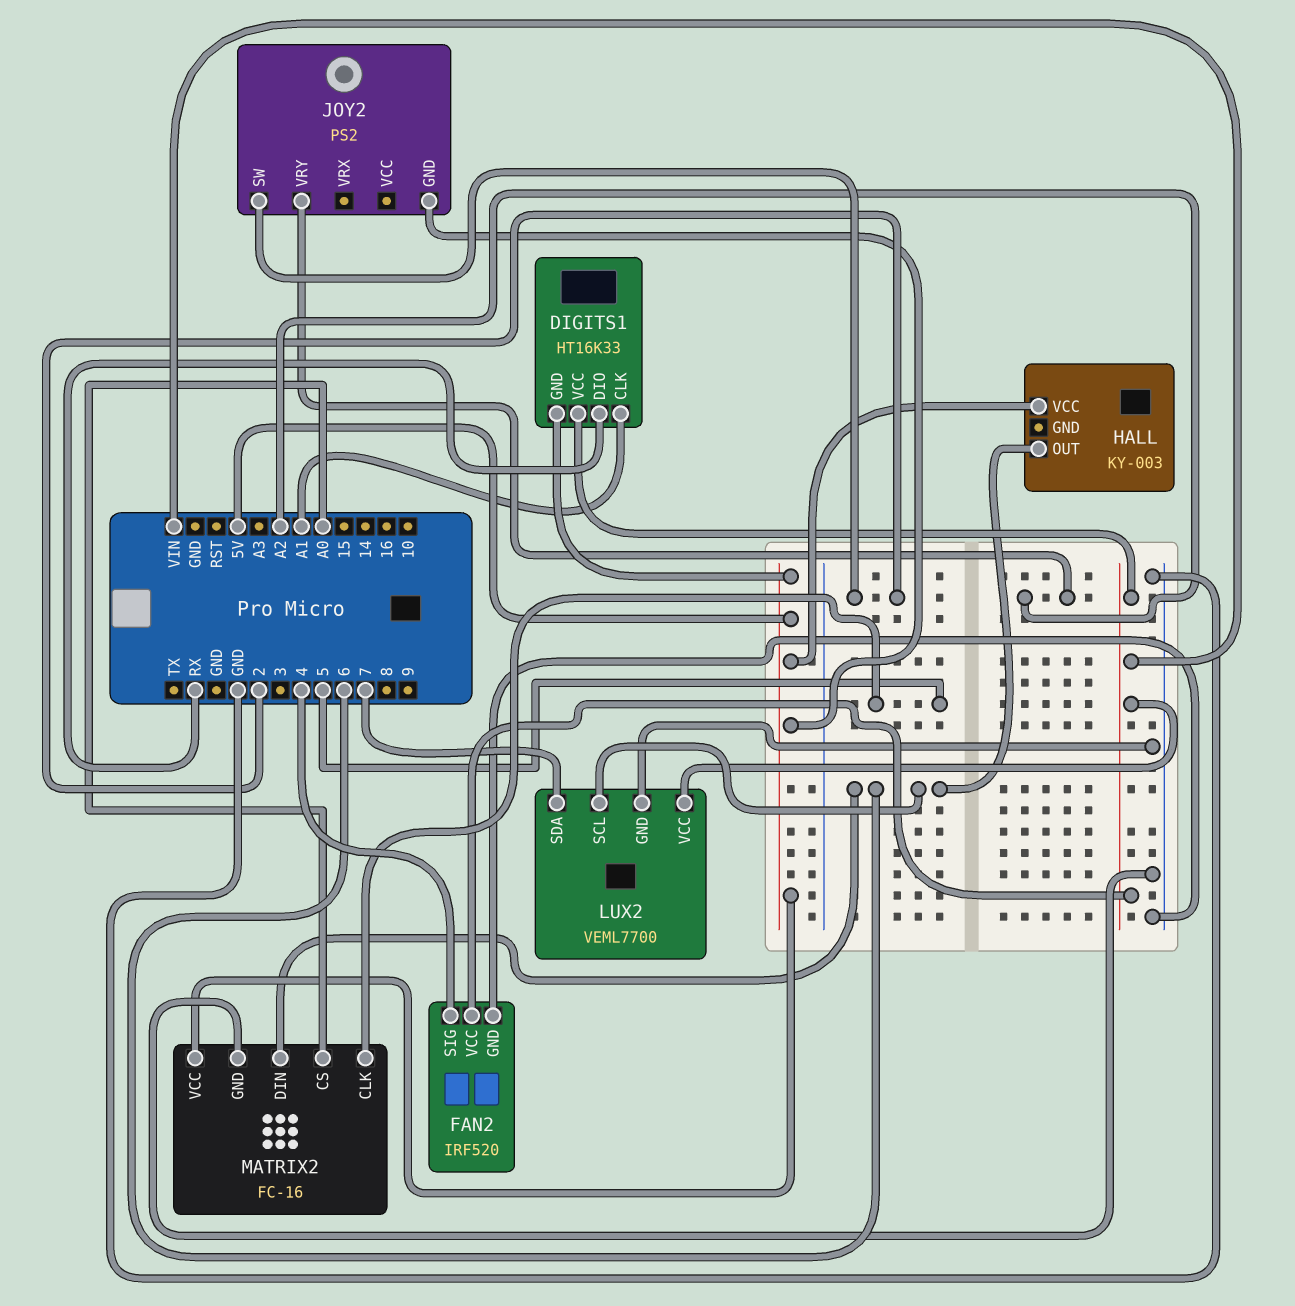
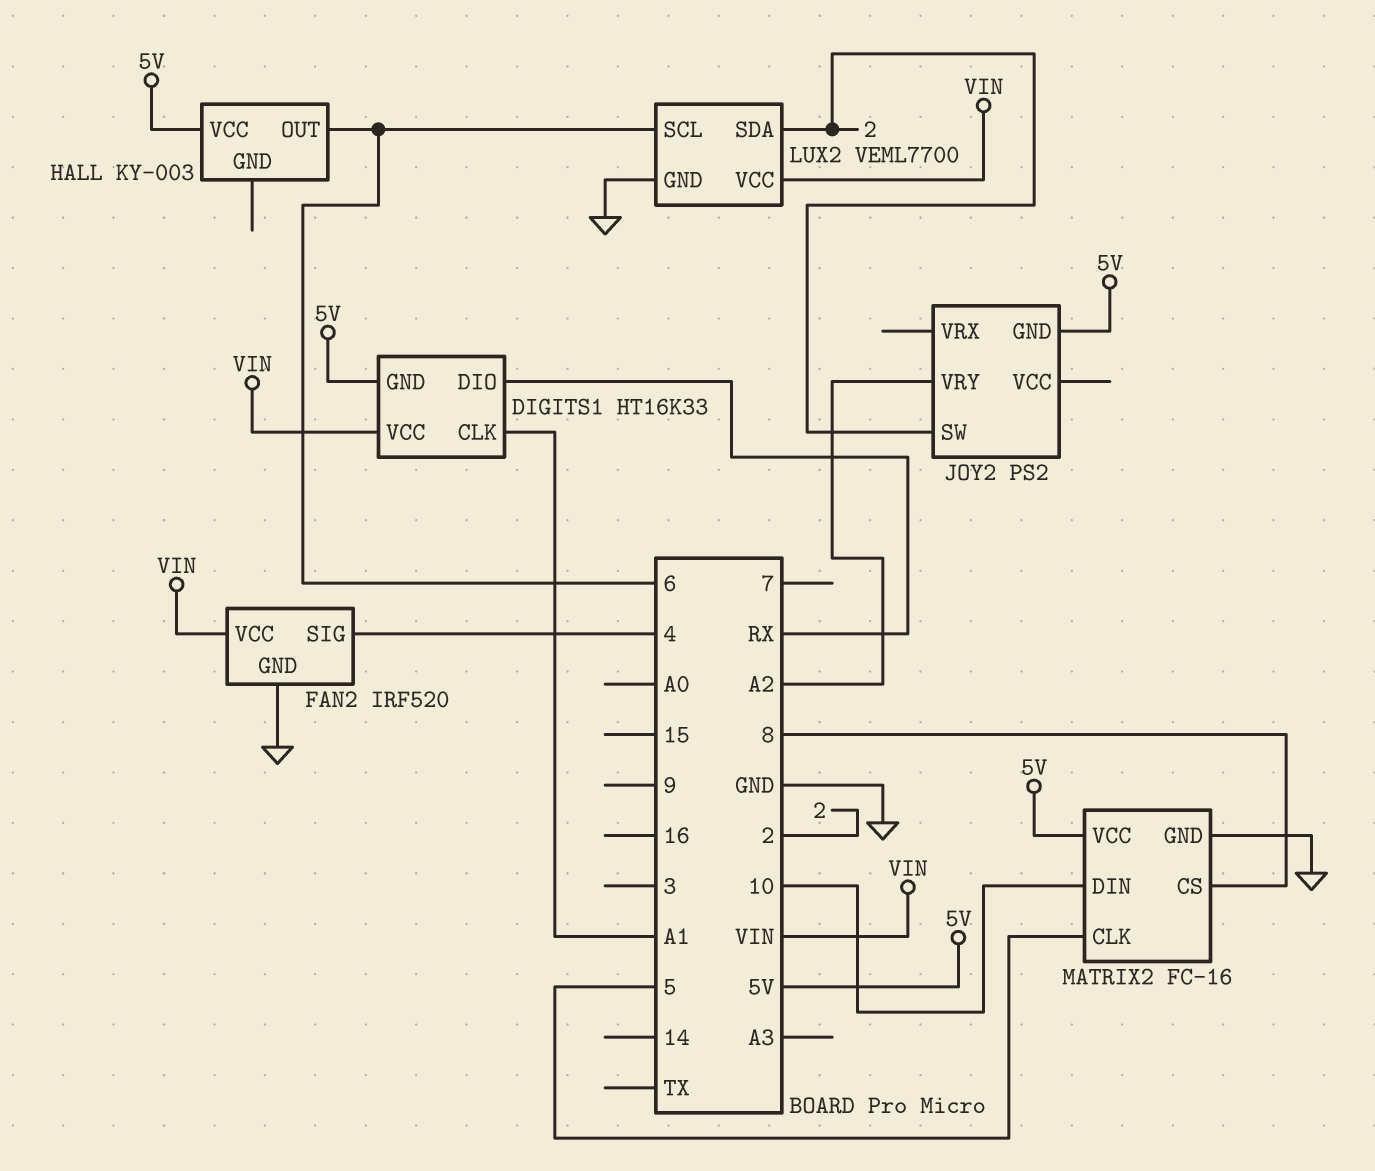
LUX2 pin SDA: 7 -> 2
MATRIX2 pin CS: A0 -> 8
MATRIX2 pin DIN: 6 -> 10

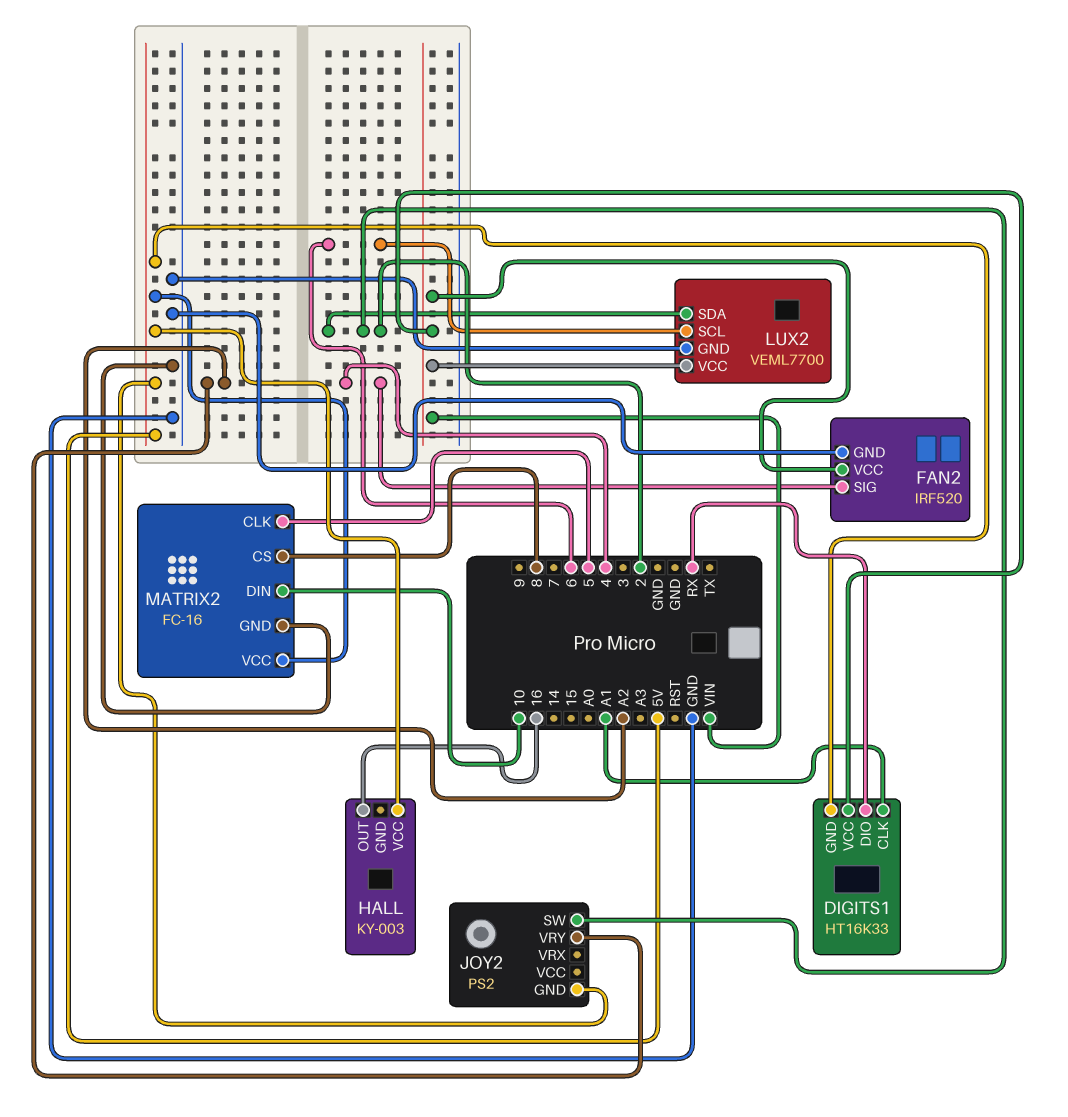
HALL pin OUT: 6 -> 16

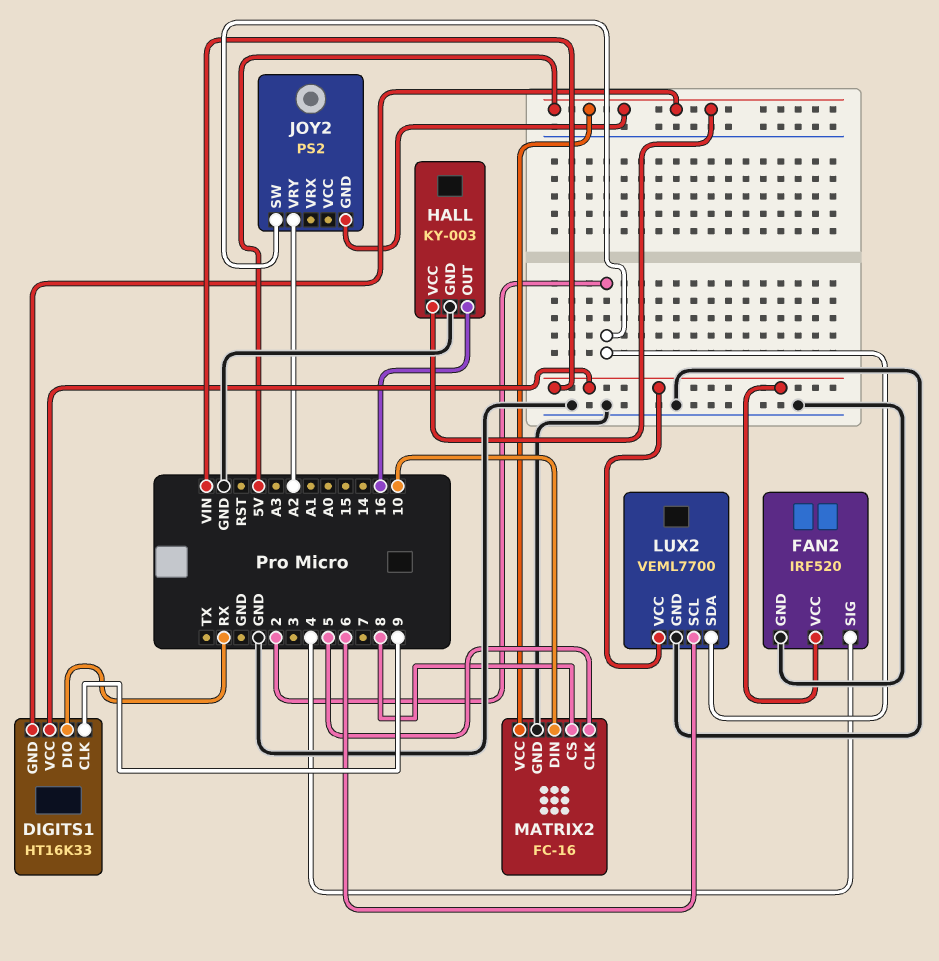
DIGITS1 pin CLK: A1 -> 9
HALL pin GND: none -> GND

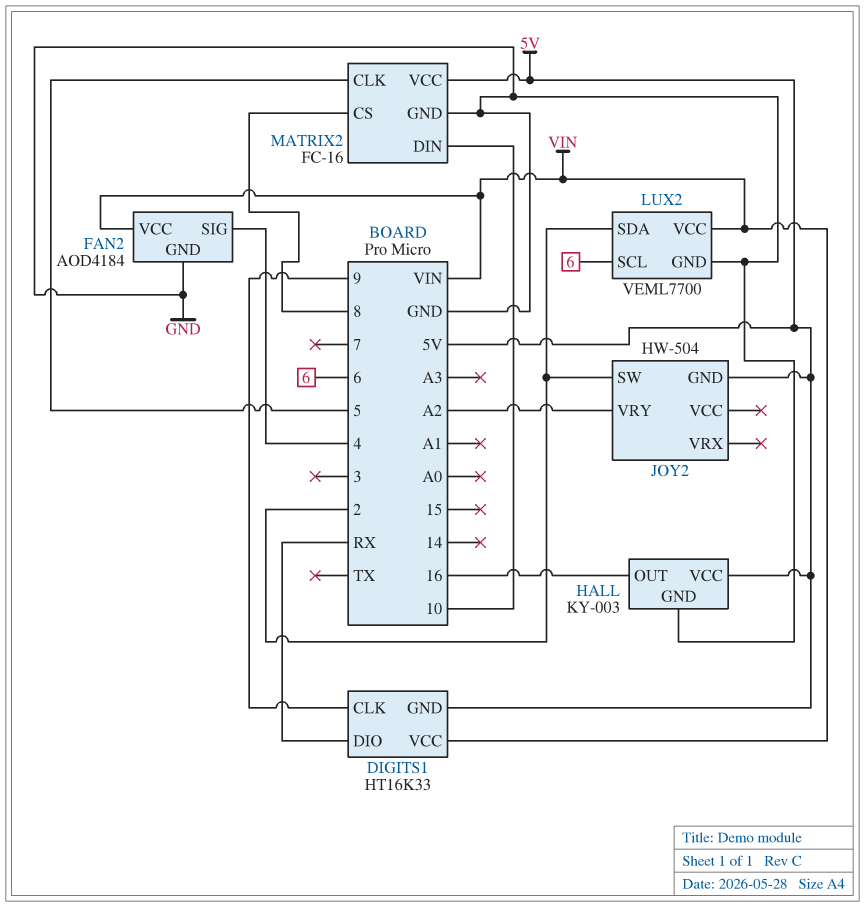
FAN2: IRF520 -> AOD4184
JOY2: PS2 -> HW-504

